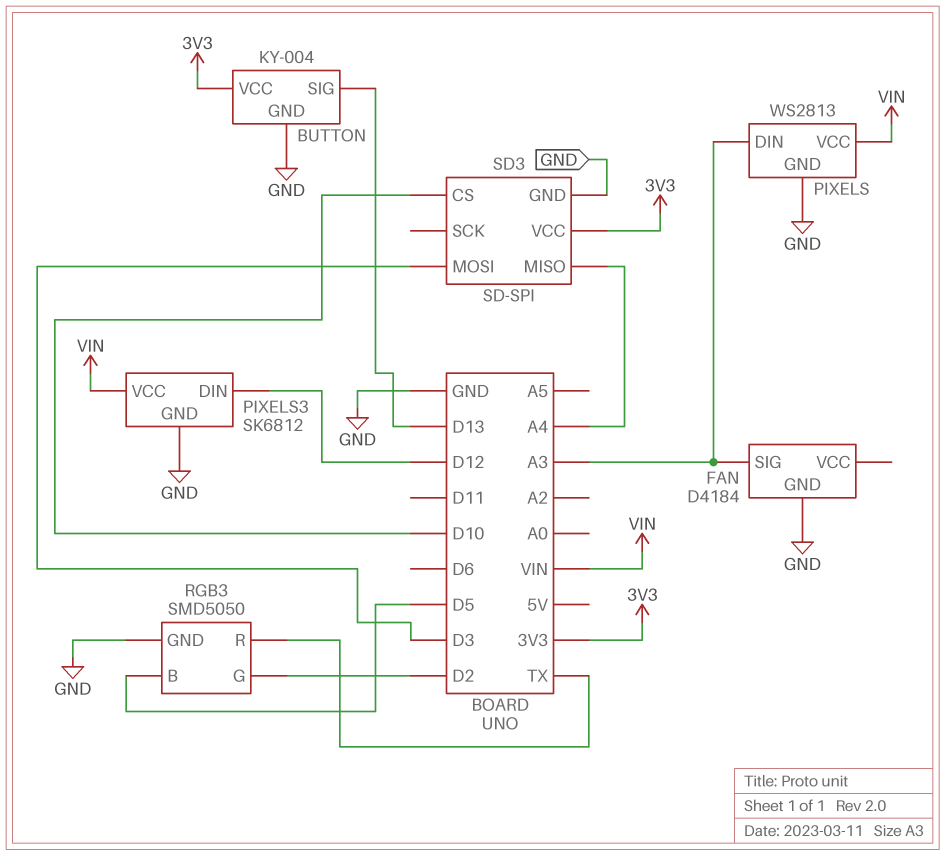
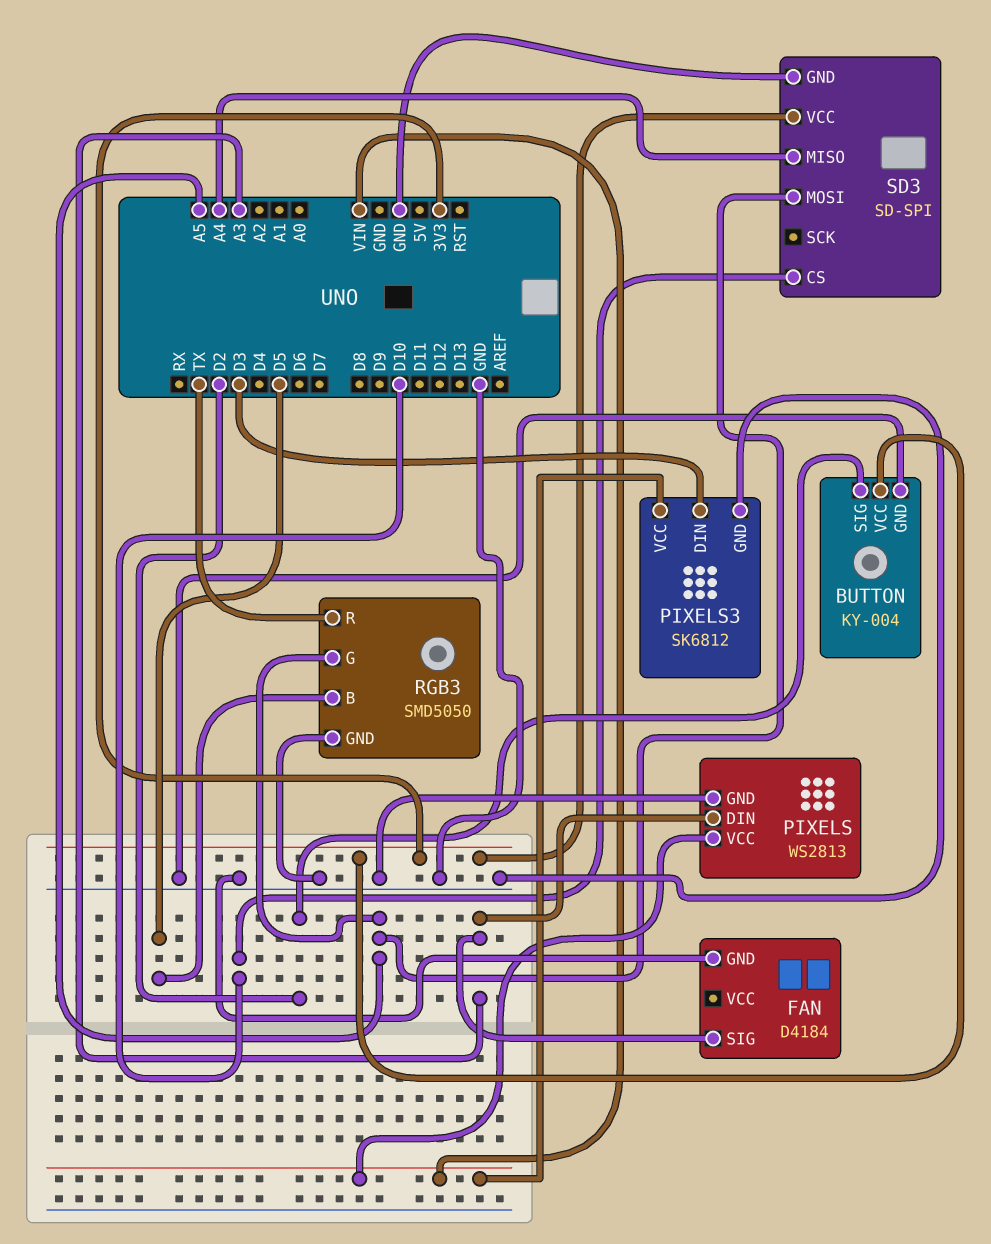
BUTTON pin SIG: D13 -> D2
PIXELS3 pin DIN: D12 -> D3
RGB3 pin G: D2 -> A5
SD3 pin MOSI: D3 -> A5

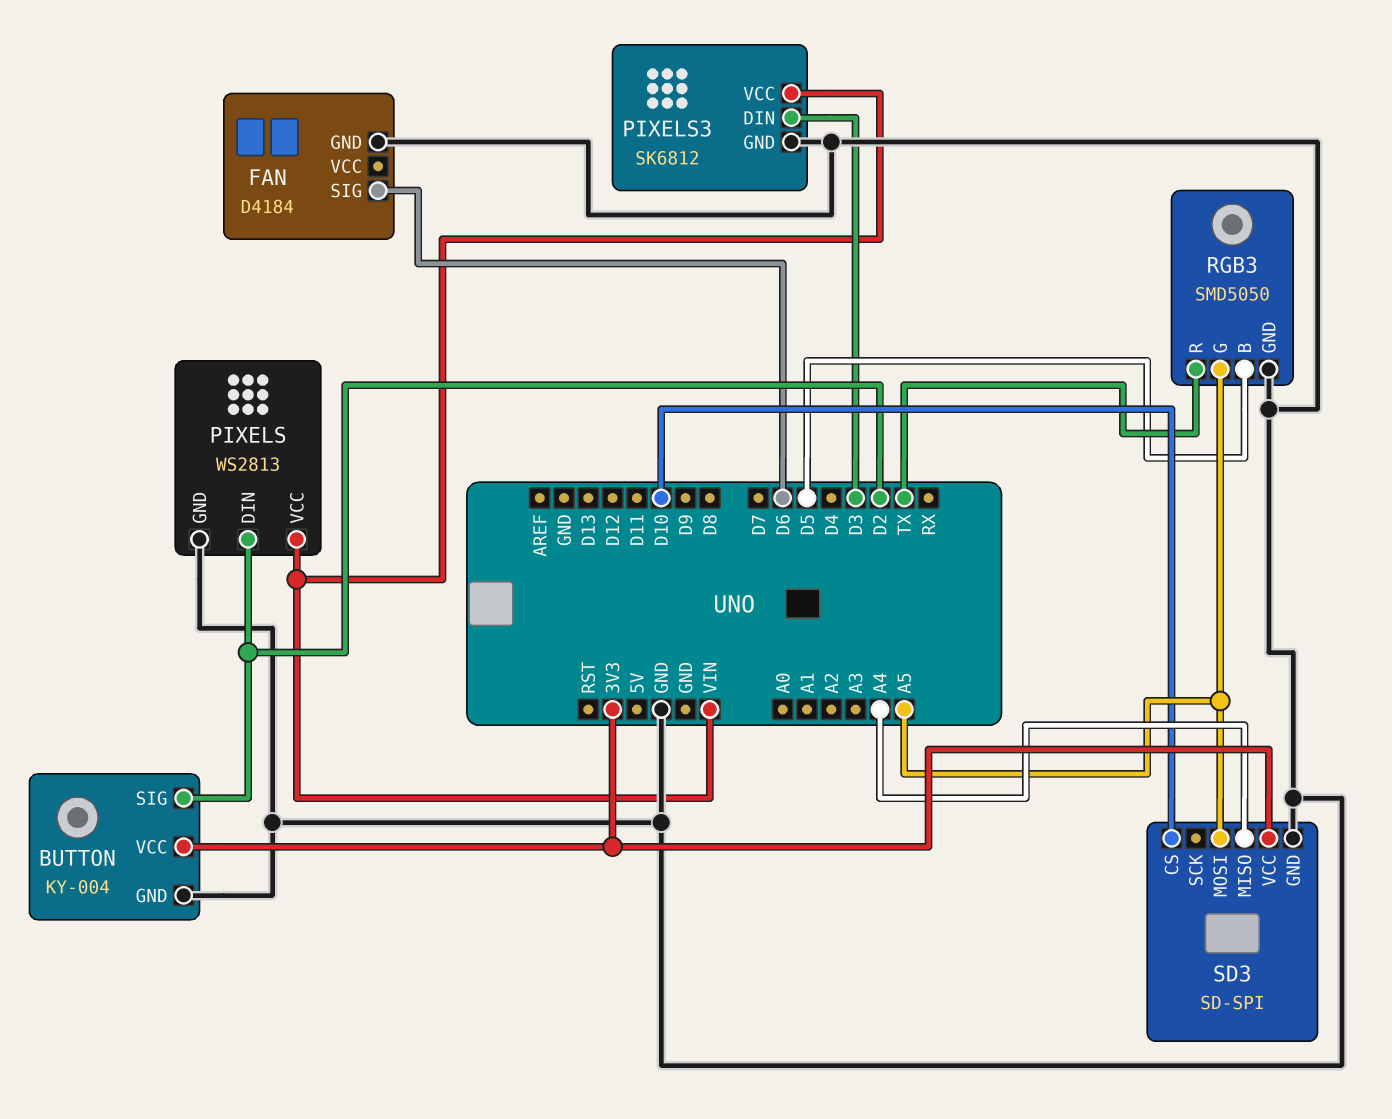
FAN pin SIG: A3 -> D6
PIXELS pin DIN: A3 -> D2

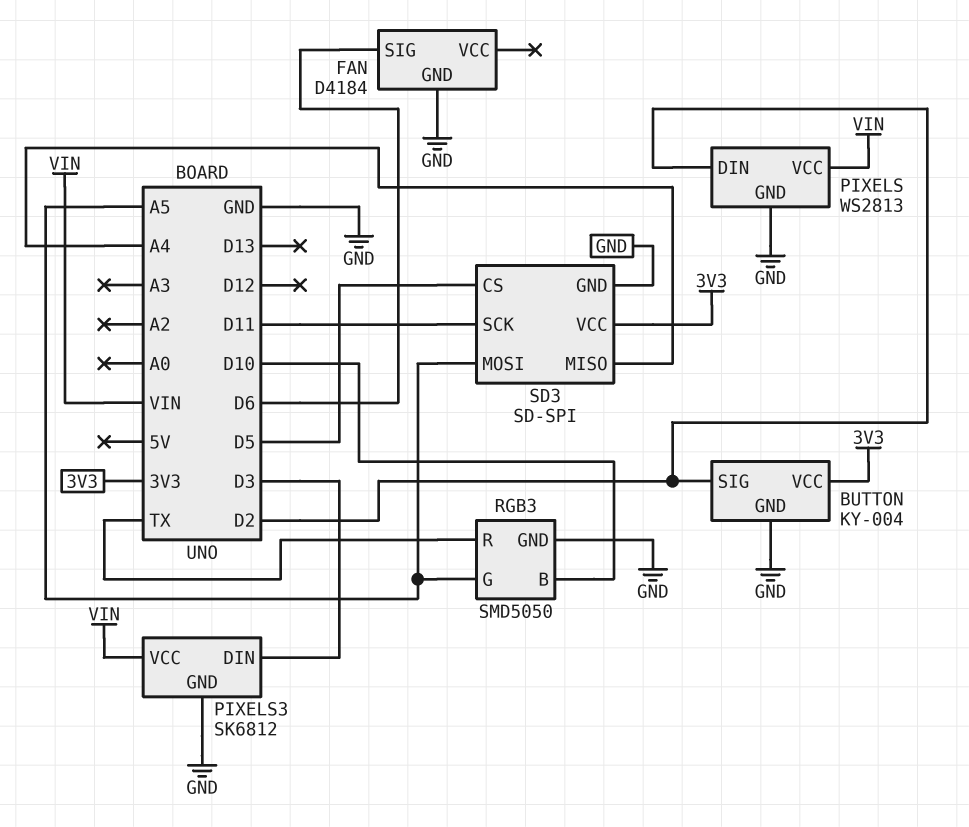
RGB3 pin B: D5 -> D10
SD3 pin CS: D10 -> D5
SD3 pin SCK: none -> D11

